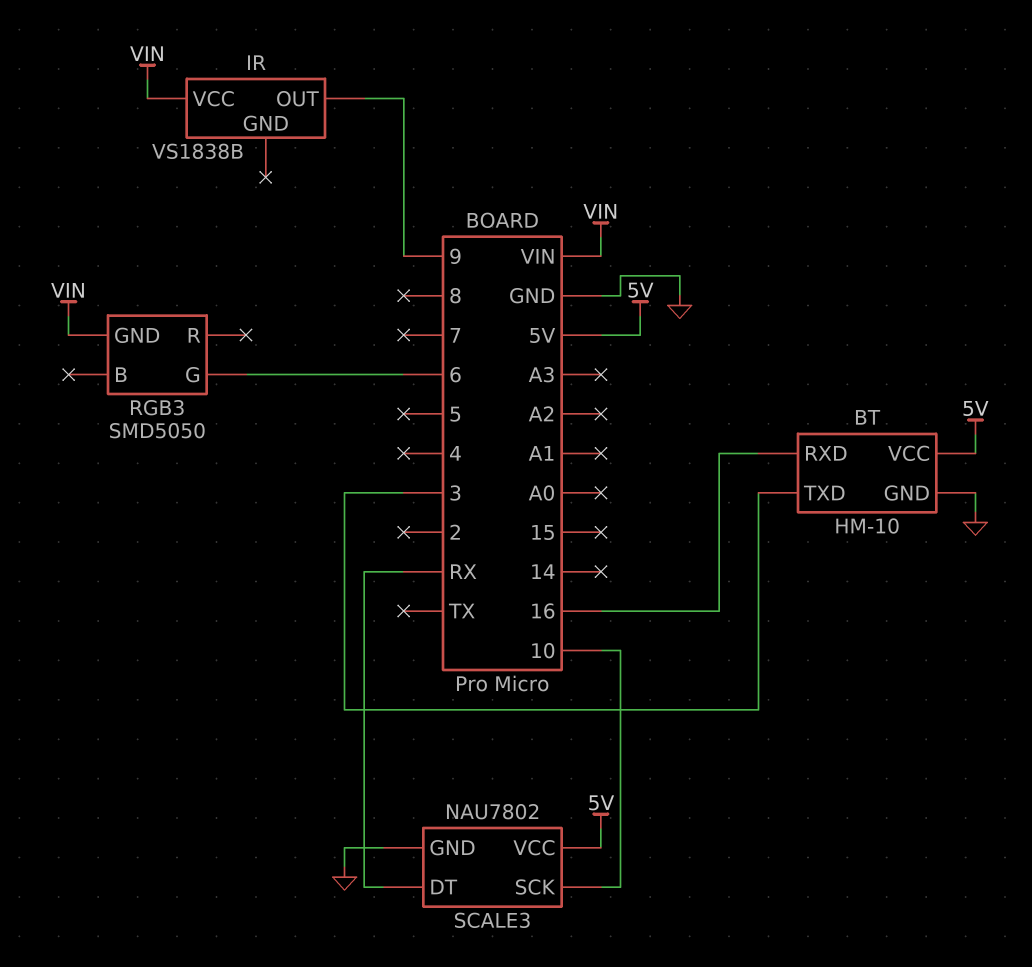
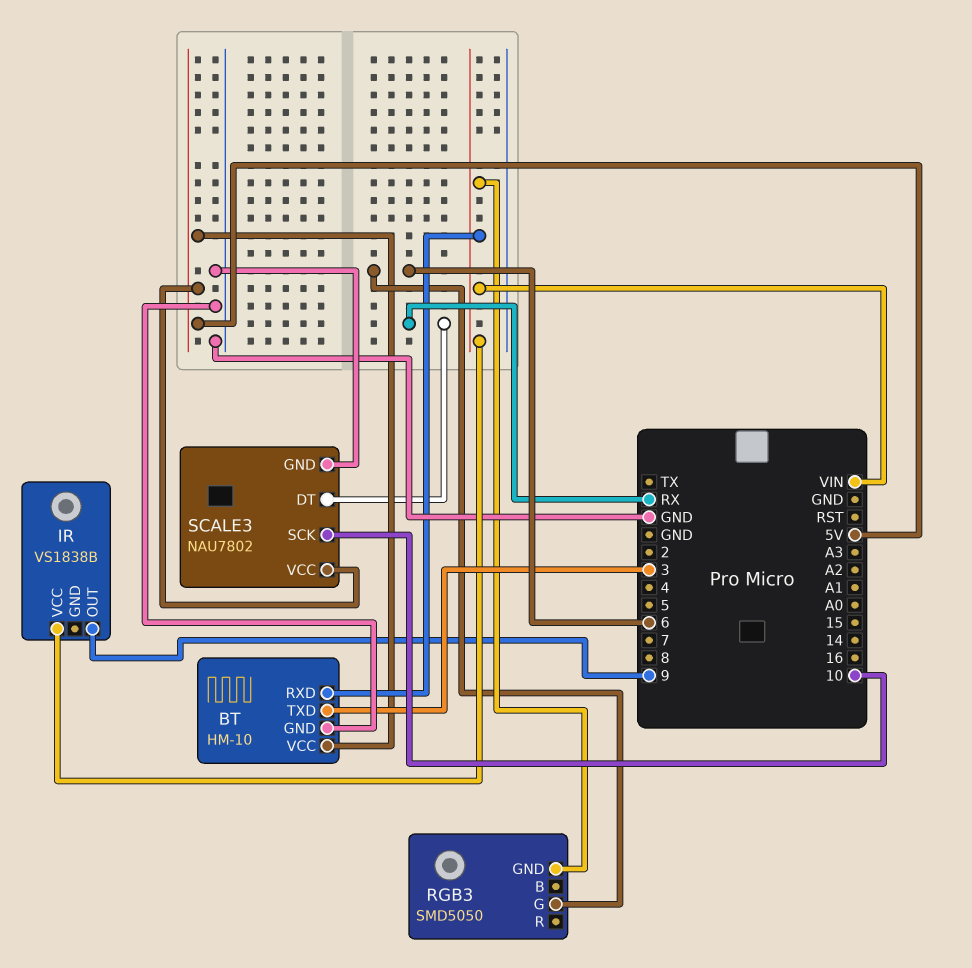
BT pin RXD: 16 -> VIN

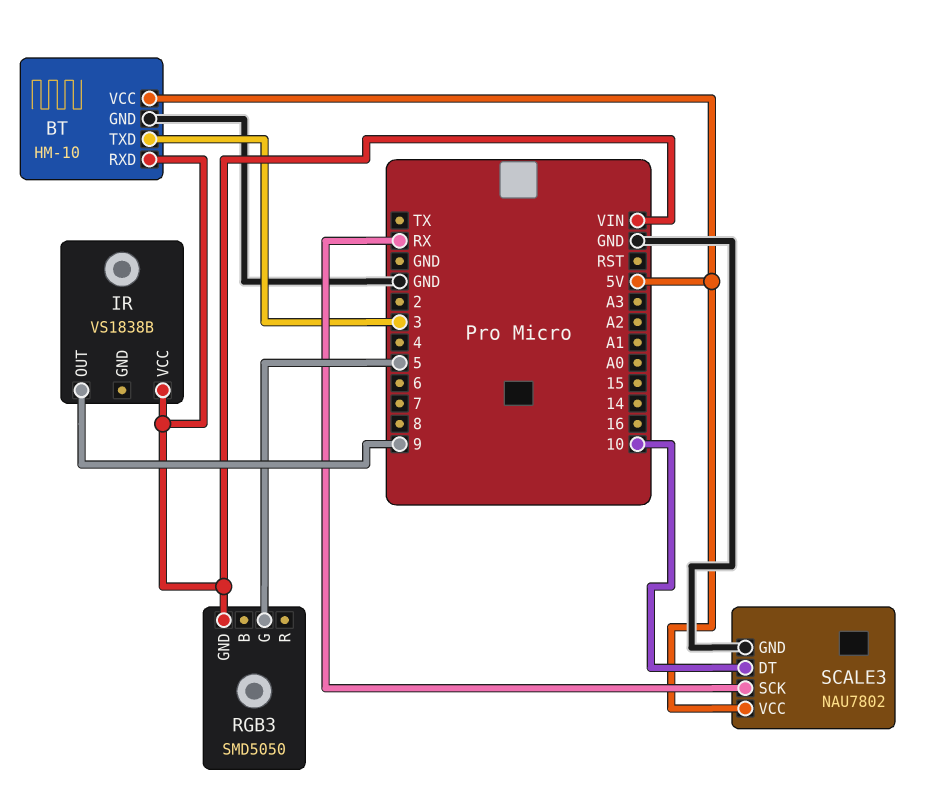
RGB3 pin G: 6 -> 5
SCALE3 pin DT: RX -> 10
SCALE3 pin SCK: 10 -> RX

